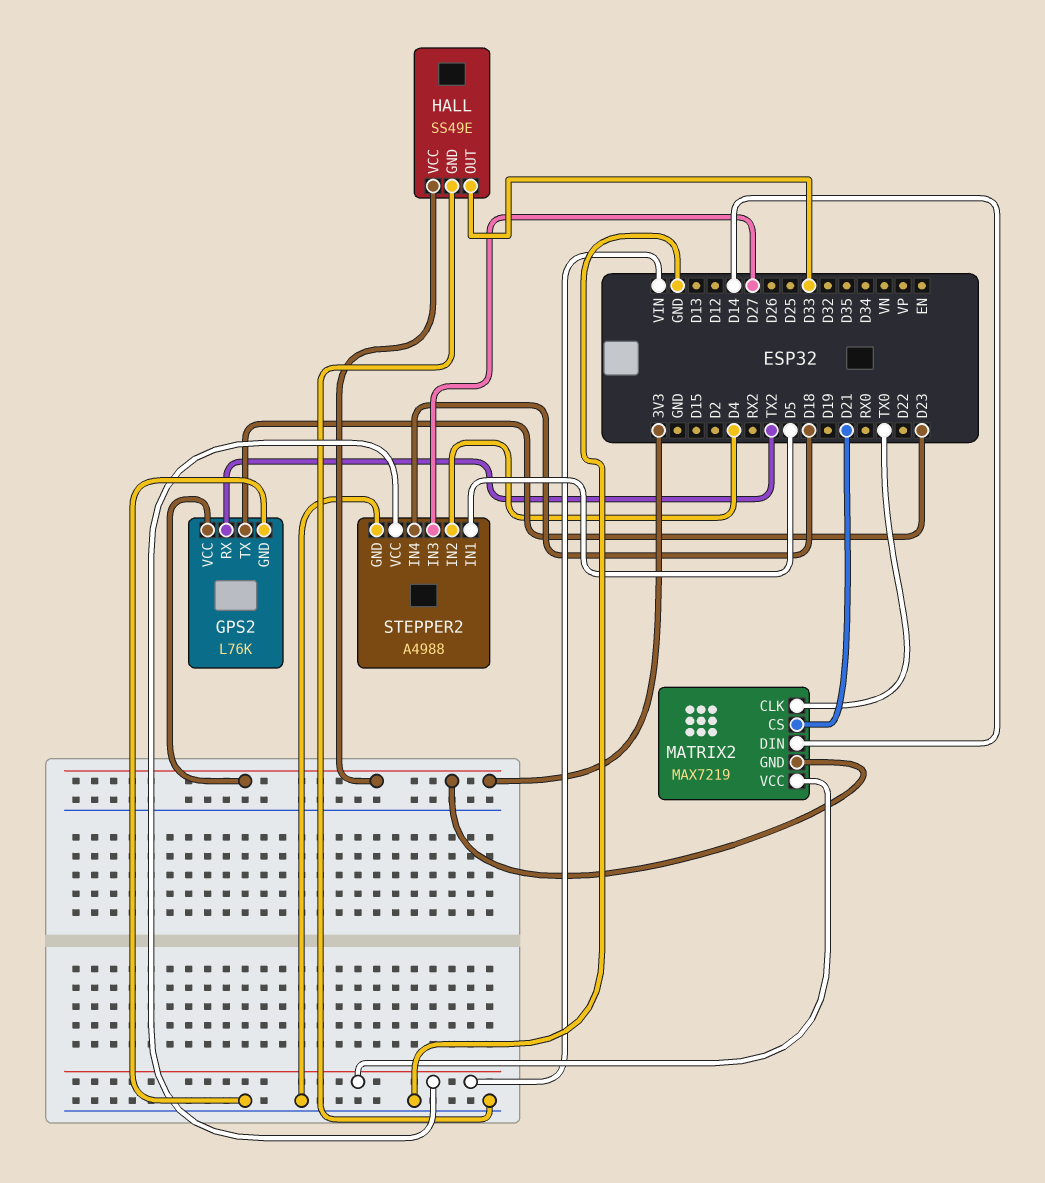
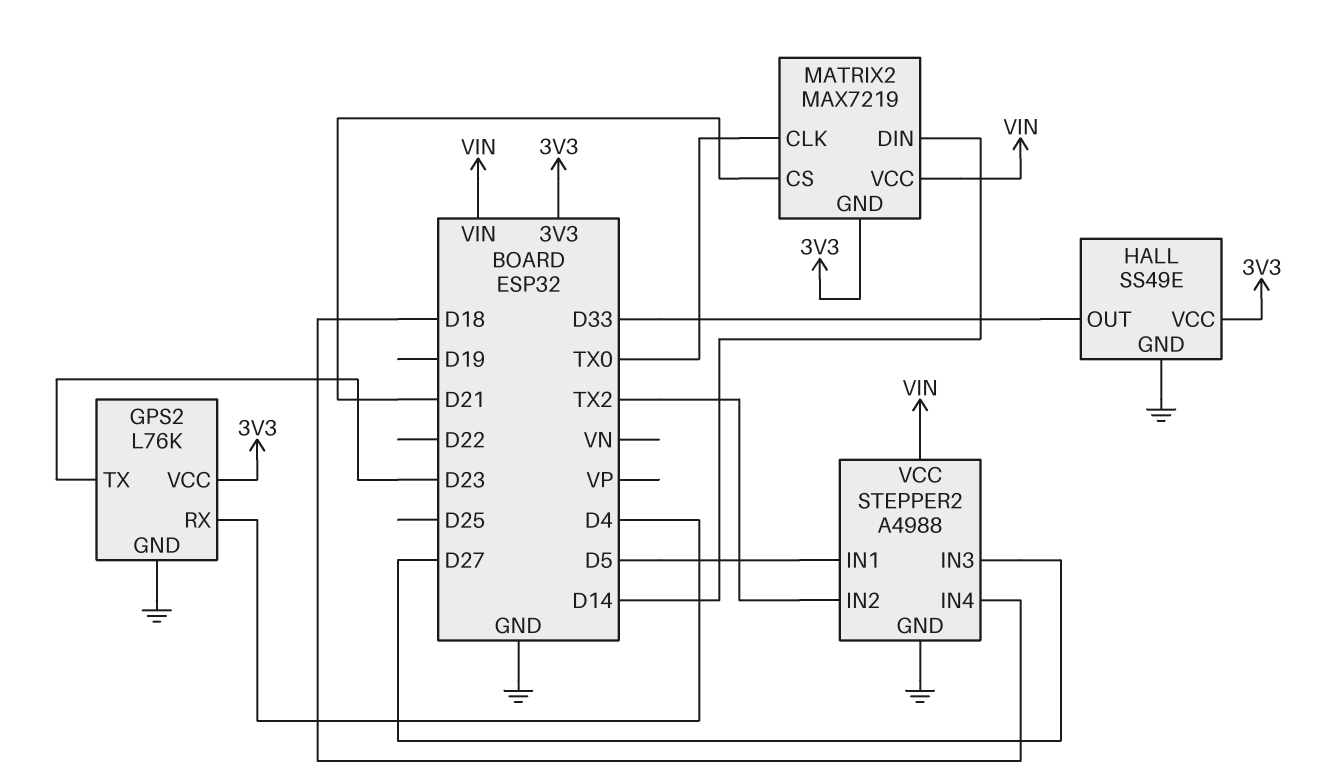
GPS2 pin RX: TX2 -> D4
STEPPER2 pin IN2: D4 -> TX2

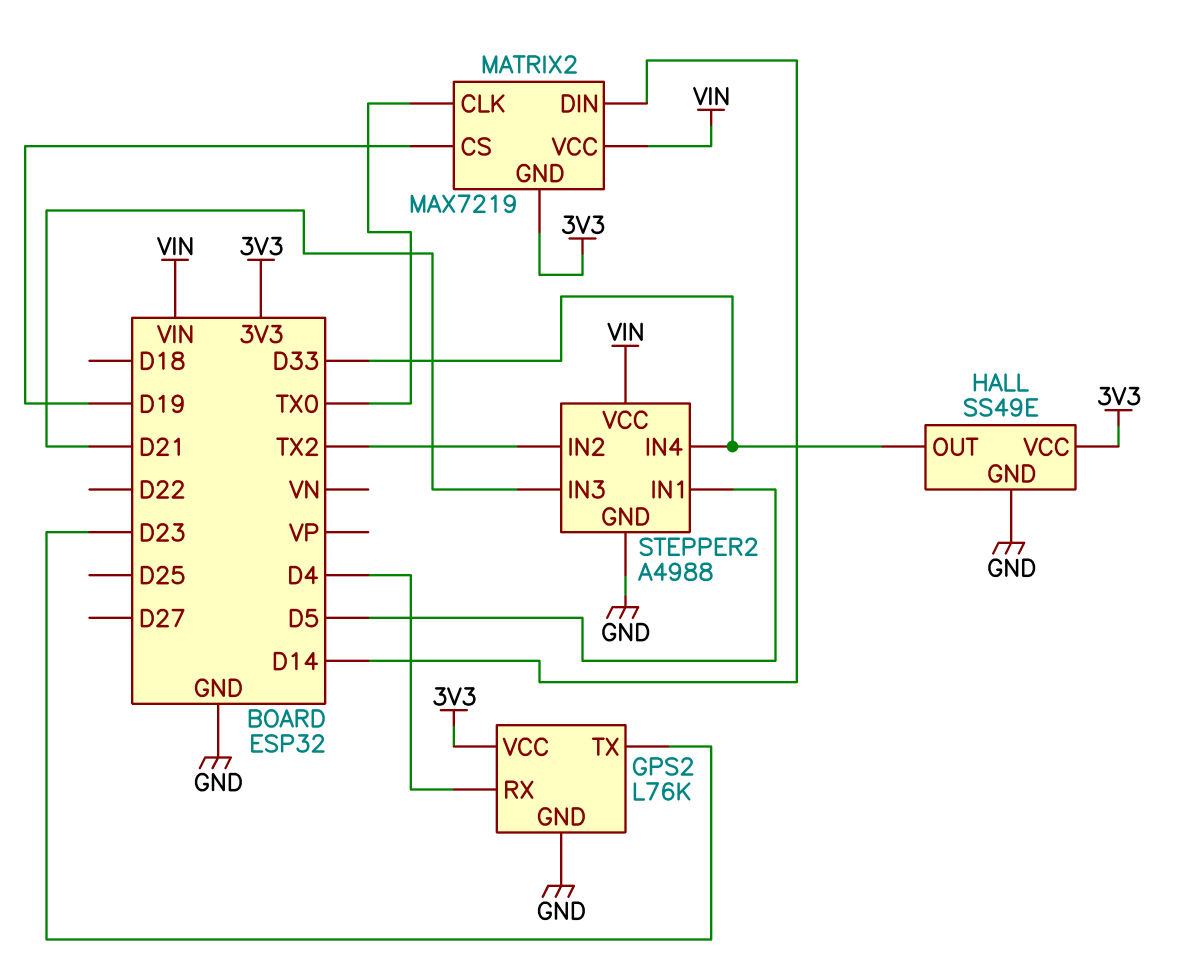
MATRIX2 pin CS: D21 -> D19
STEPPER2 pin IN3: D27 -> D21
STEPPER2 pin IN4: D18 -> D33

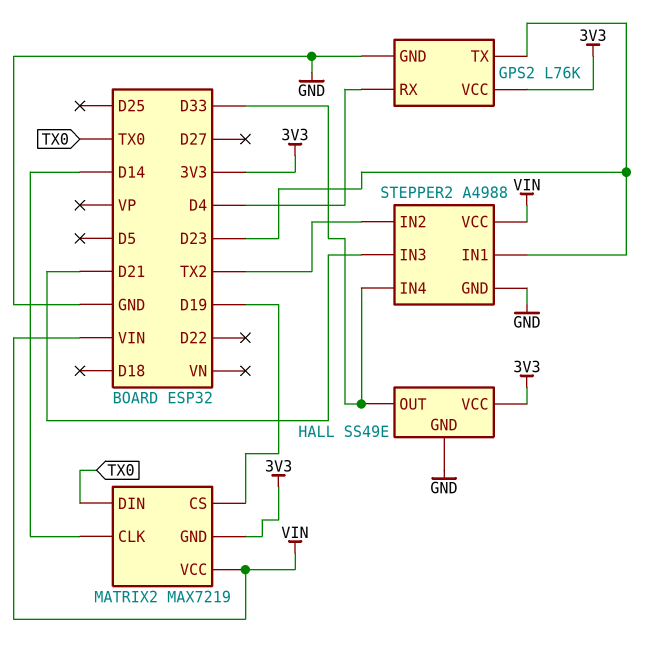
MATRIX2 pin CLK: TX0 -> D14
MATRIX2 pin DIN: D14 -> TX0
STEPPER2 pin IN1: D5 -> D23

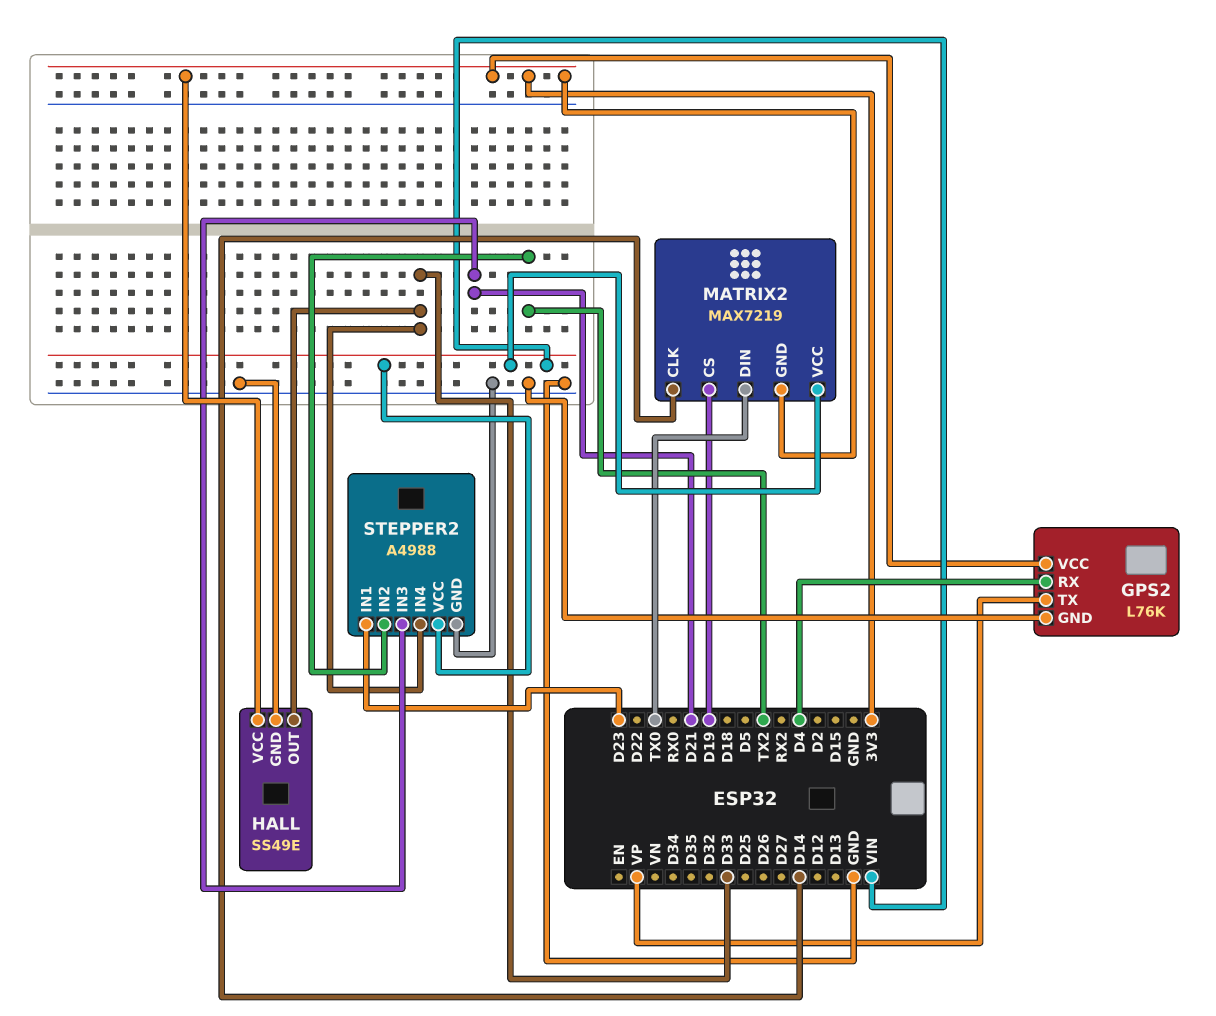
GPS2 pin TX: D23 -> VP

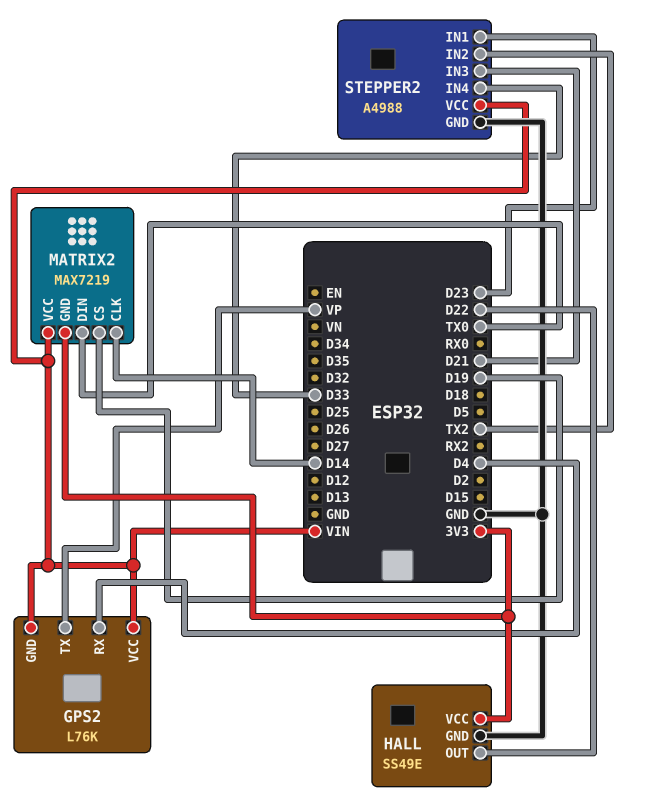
GPS2 pin GND: GND -> VIN
GPS2 pin VCC: 3V3 -> VIN
HALL pin OUT: D33 -> D22

